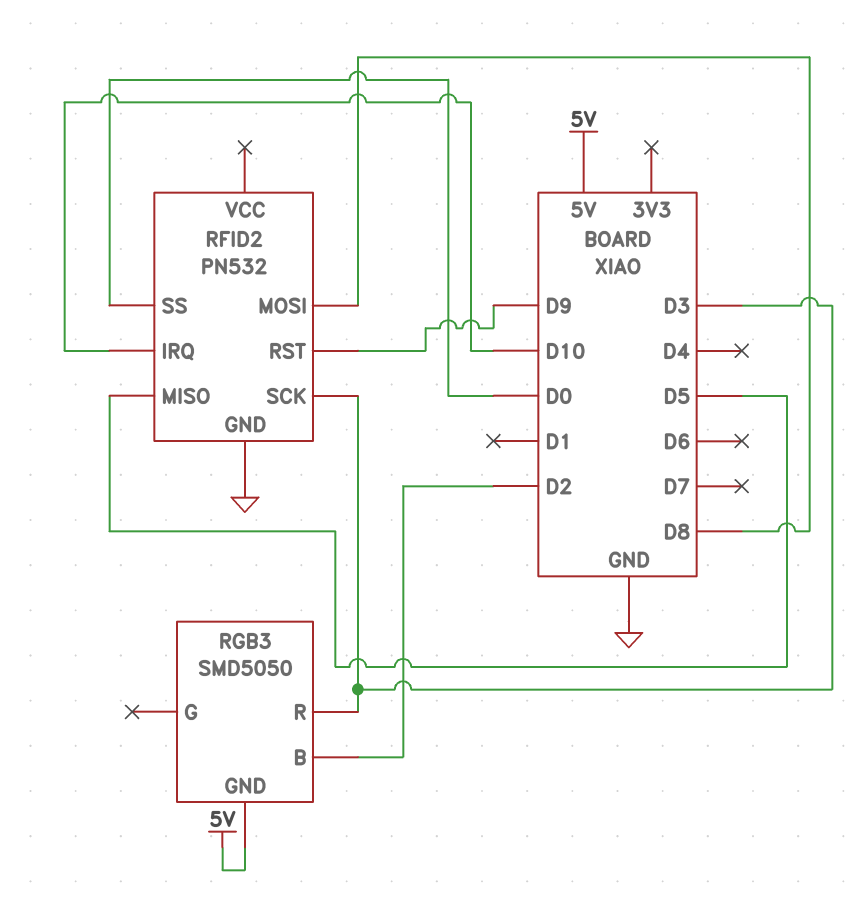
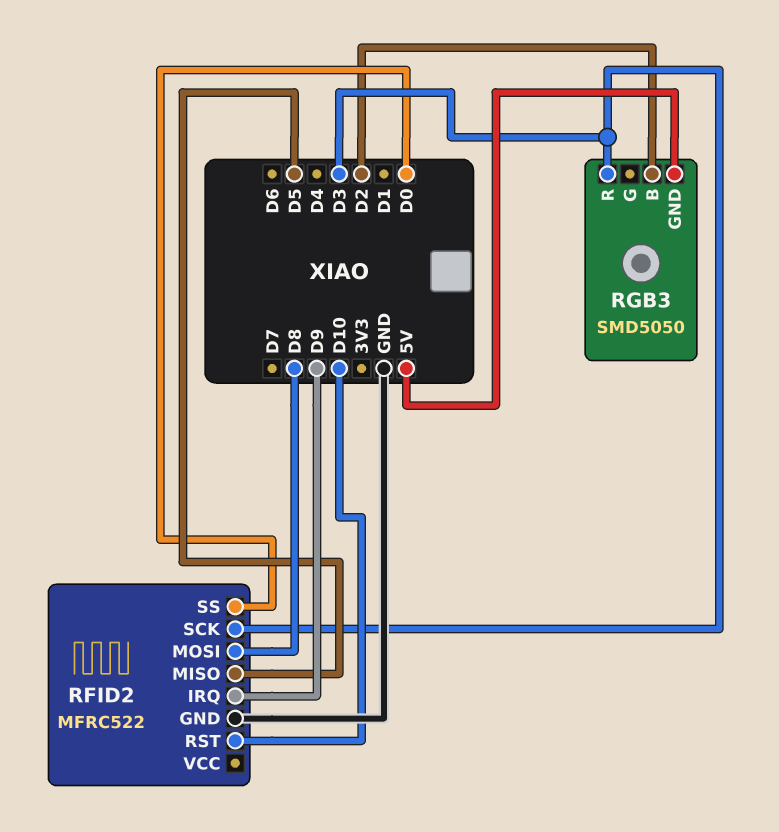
RFID2: PN532 -> MFRC522
RFID2 pin IRQ: D10 -> D9
RFID2 pin RST: D9 -> D10

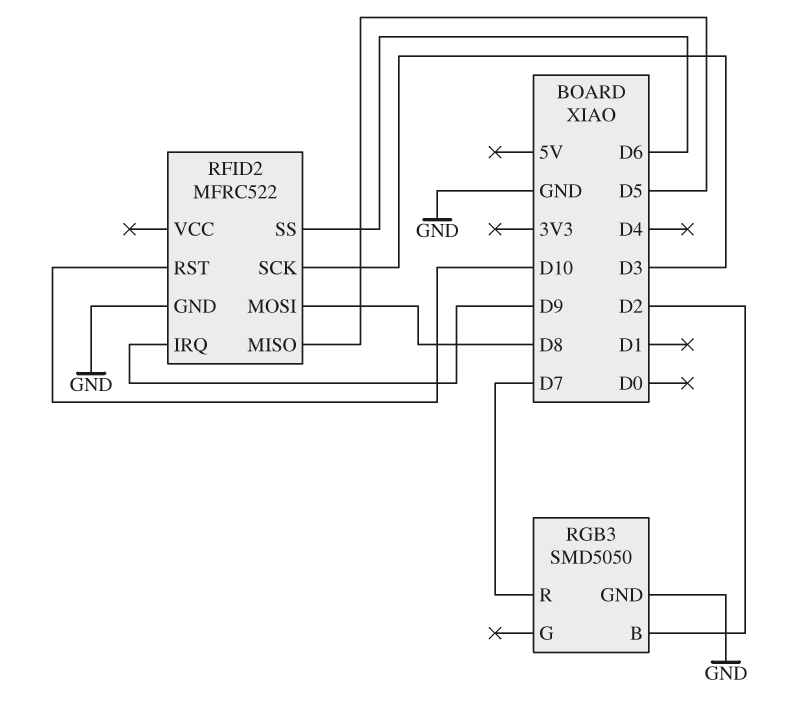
RFID2 pin SS: D0 -> D6
RGB3 pin GND: 5V -> GND
RGB3 pin R: D3 -> D7

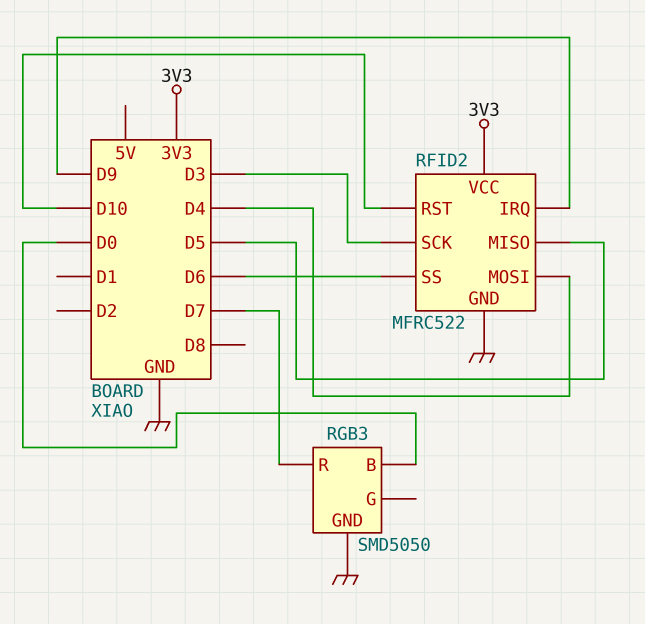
RFID2 pin MOSI: D8 -> D4
RFID2 pin VCC: none -> 3V3
RGB3 pin B: D2 -> D0

